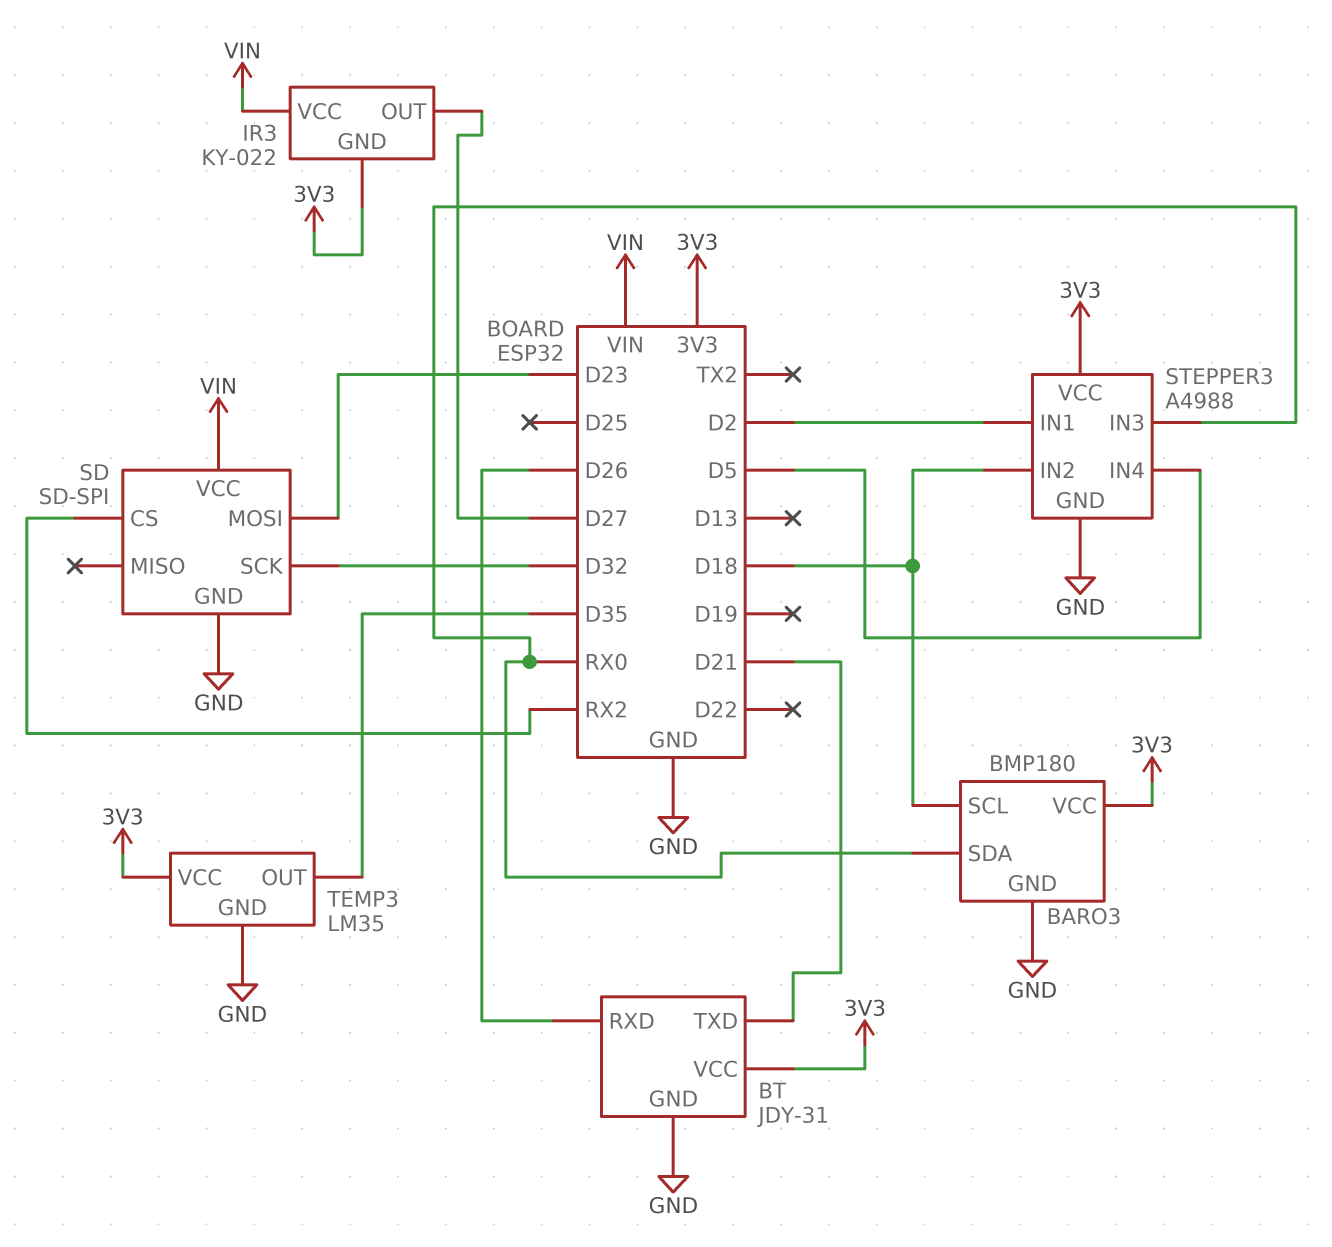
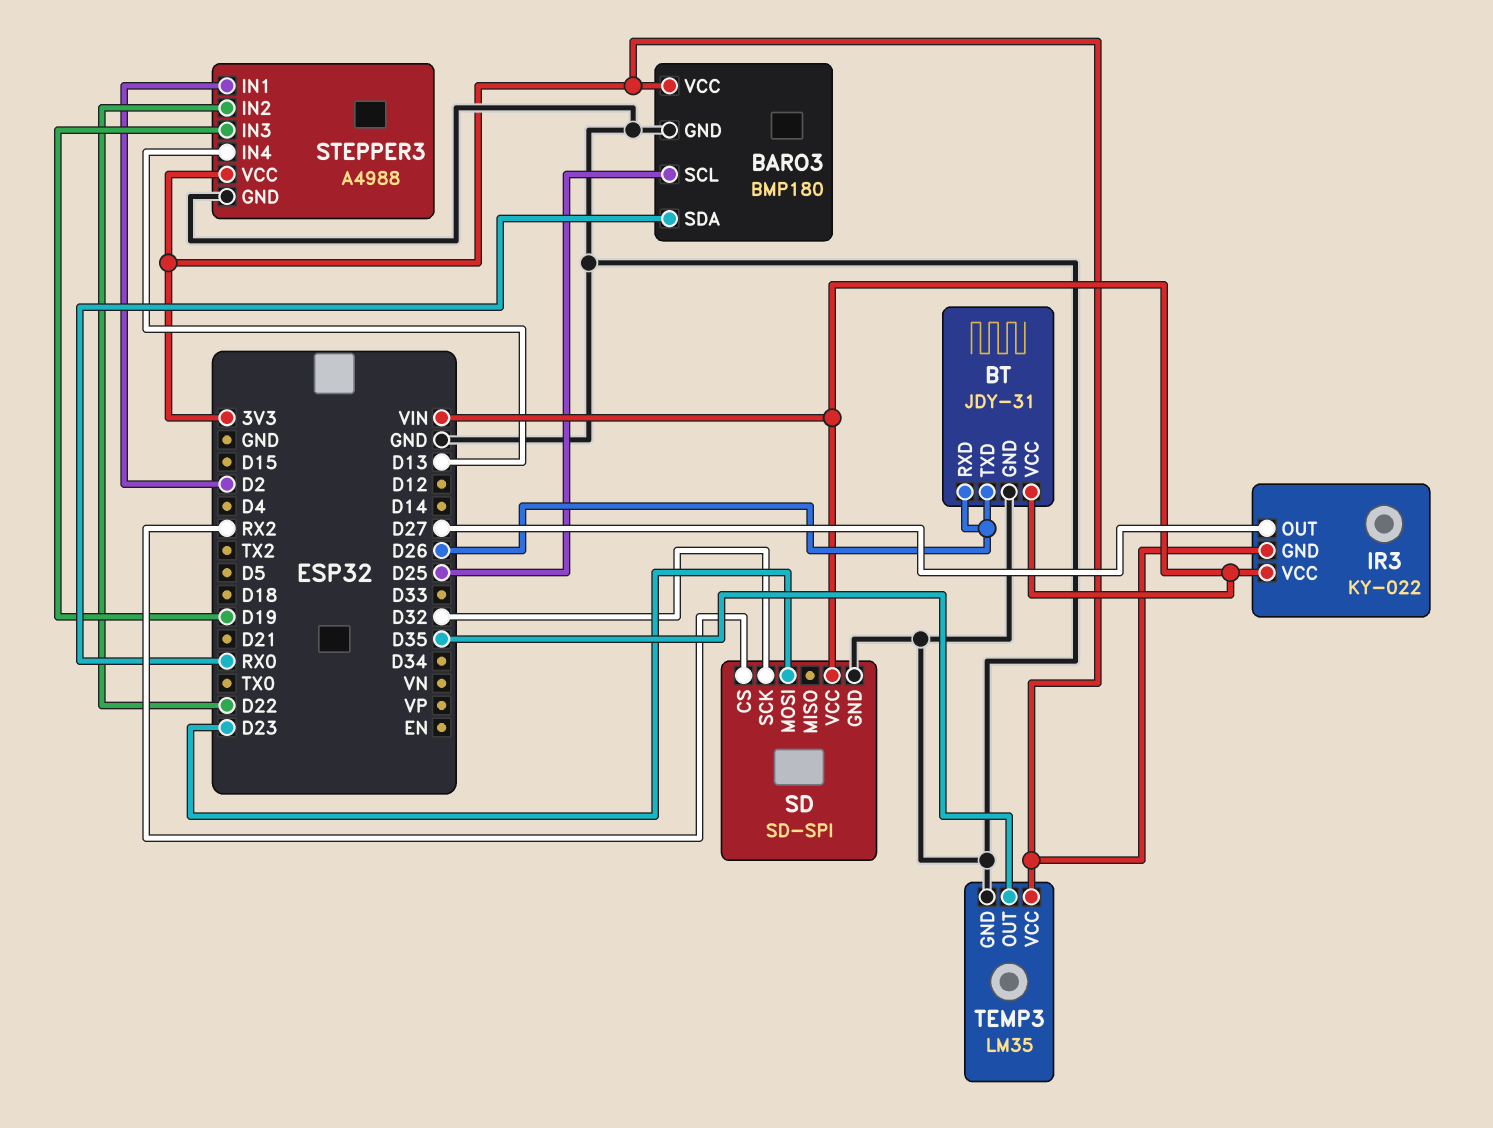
BARO3 pin SCL: D18 -> D25
BT pin TXD: D21 -> D26
BT pin VCC: 3V3 -> VIN
STEPPER3 pin IN2: D18 -> D22
STEPPER3 pin IN3: RX0 -> D19
STEPPER3 pin IN4: D5 -> D13

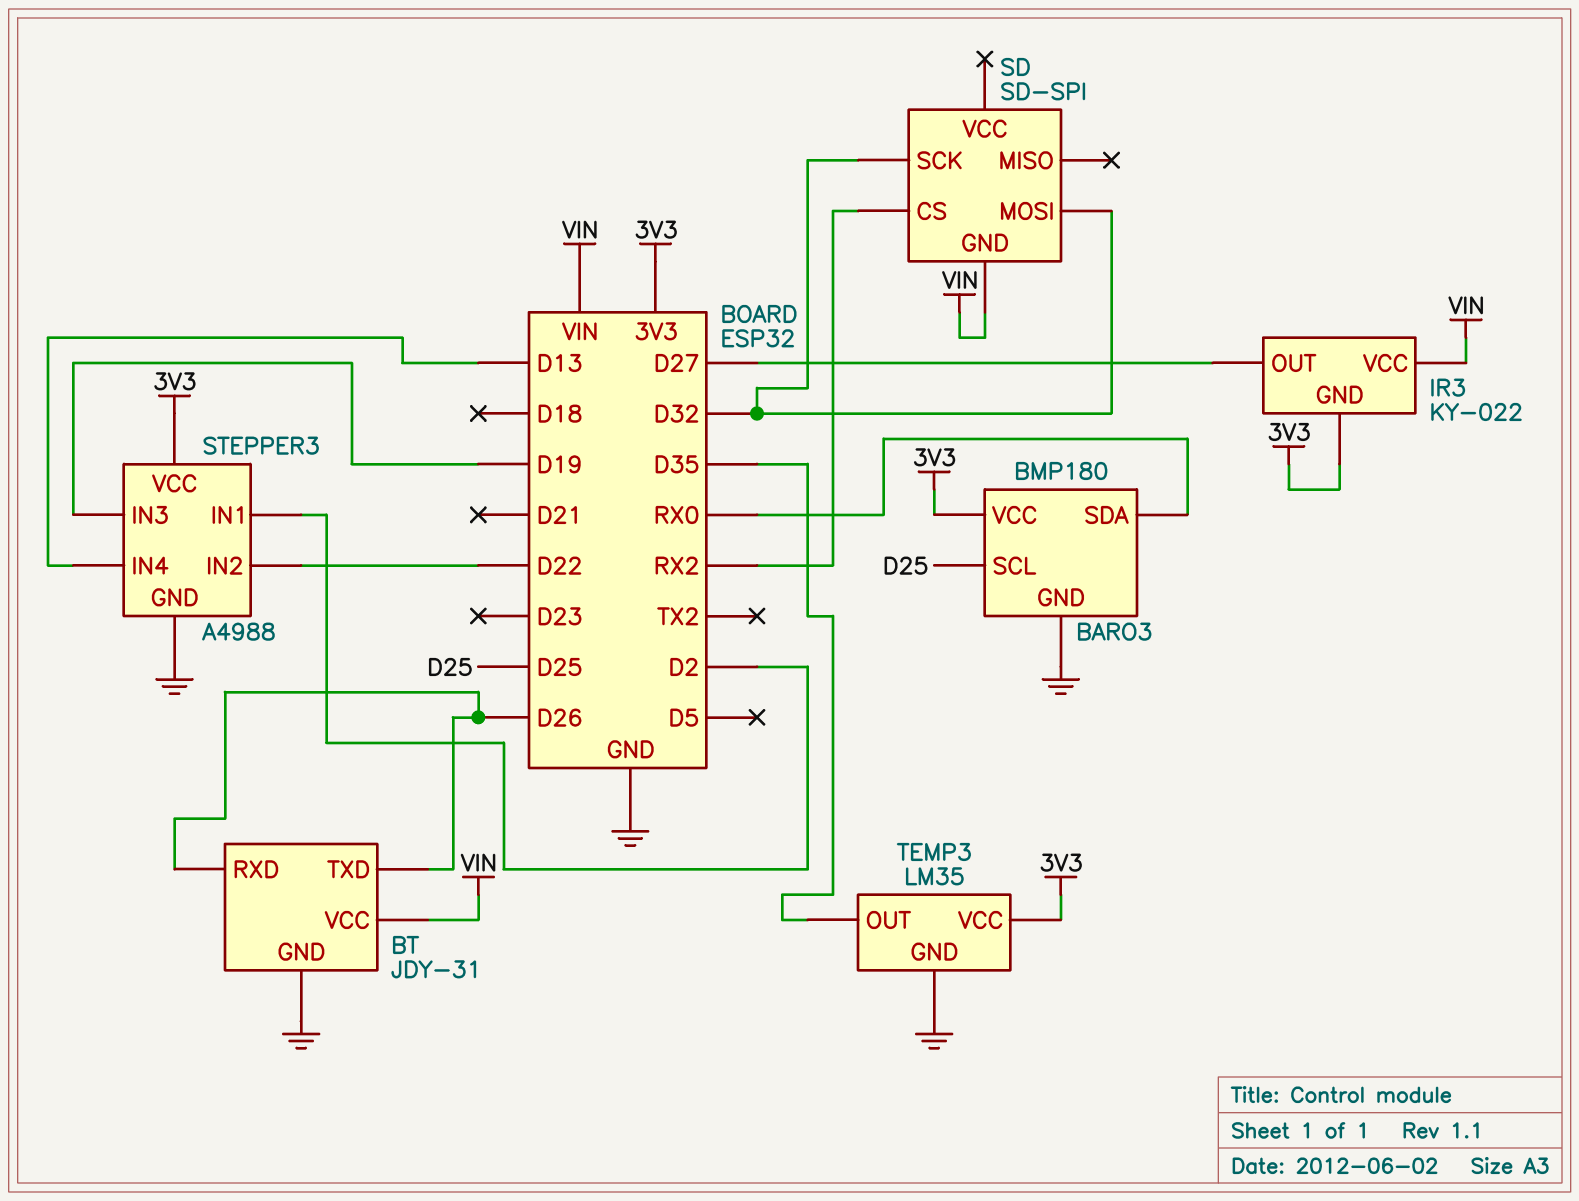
SD pin GND: GND -> VIN
SD pin MOSI: D23 -> D32
SD pin VCC: VIN -> none

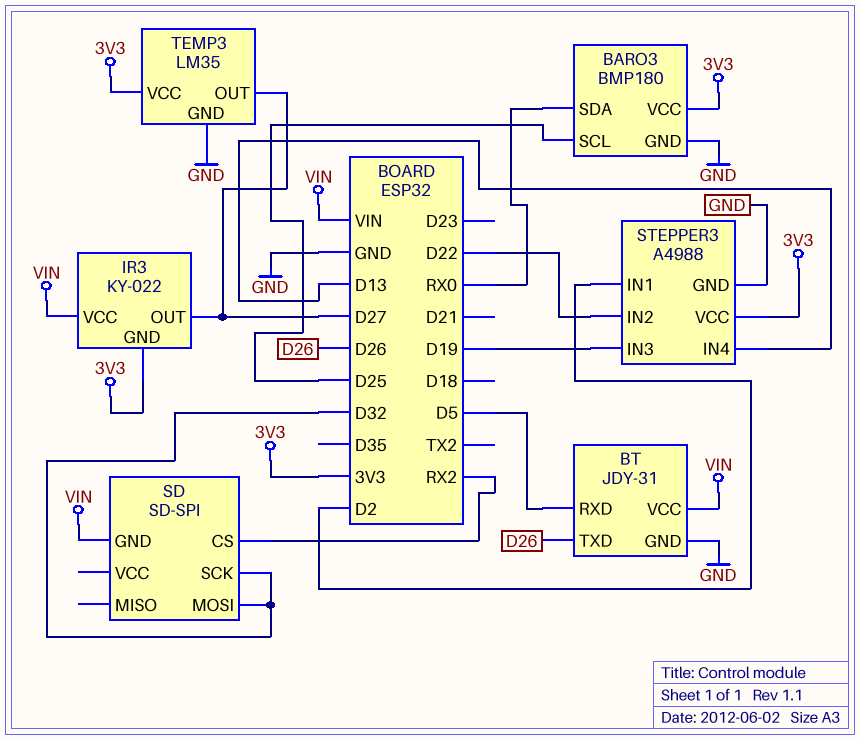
BT pin RXD: D26 -> D5
TEMP3 pin OUT: D35 -> D27

